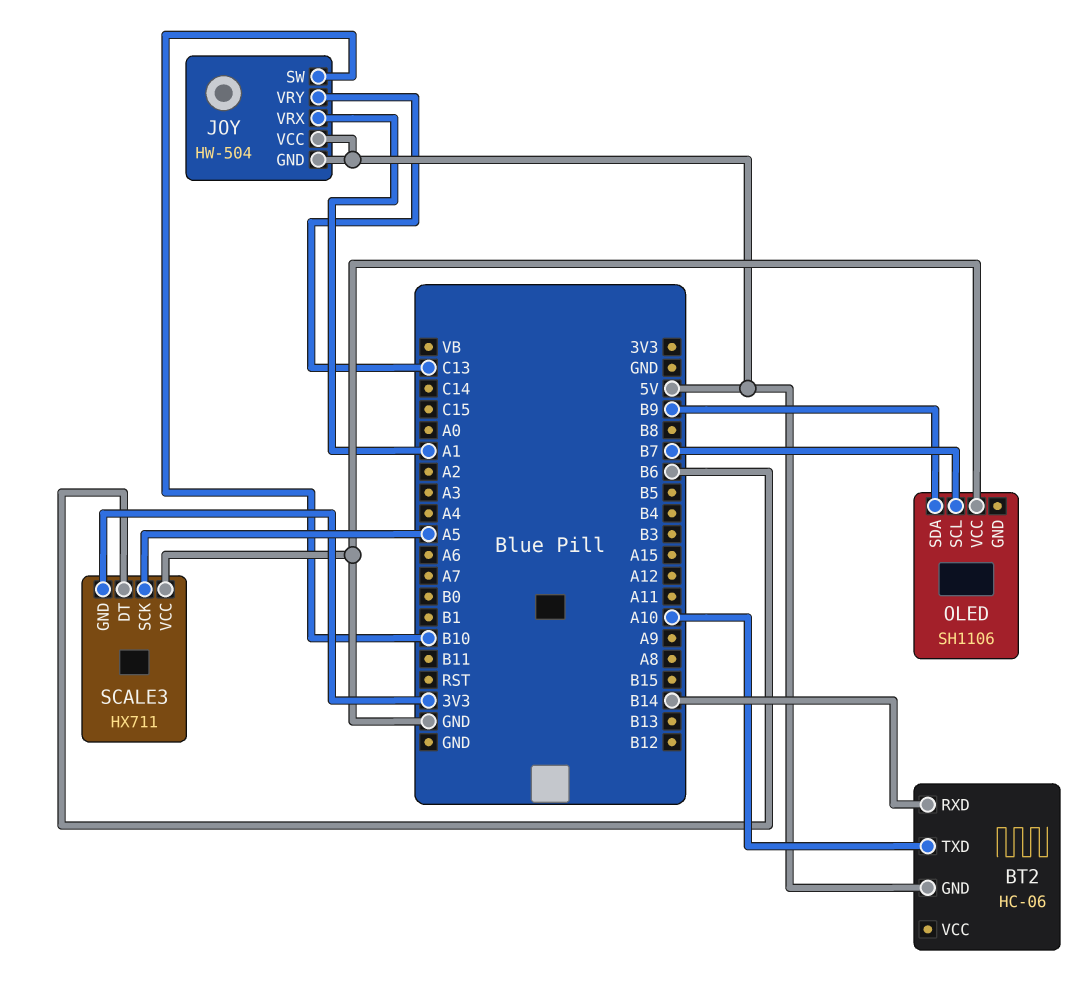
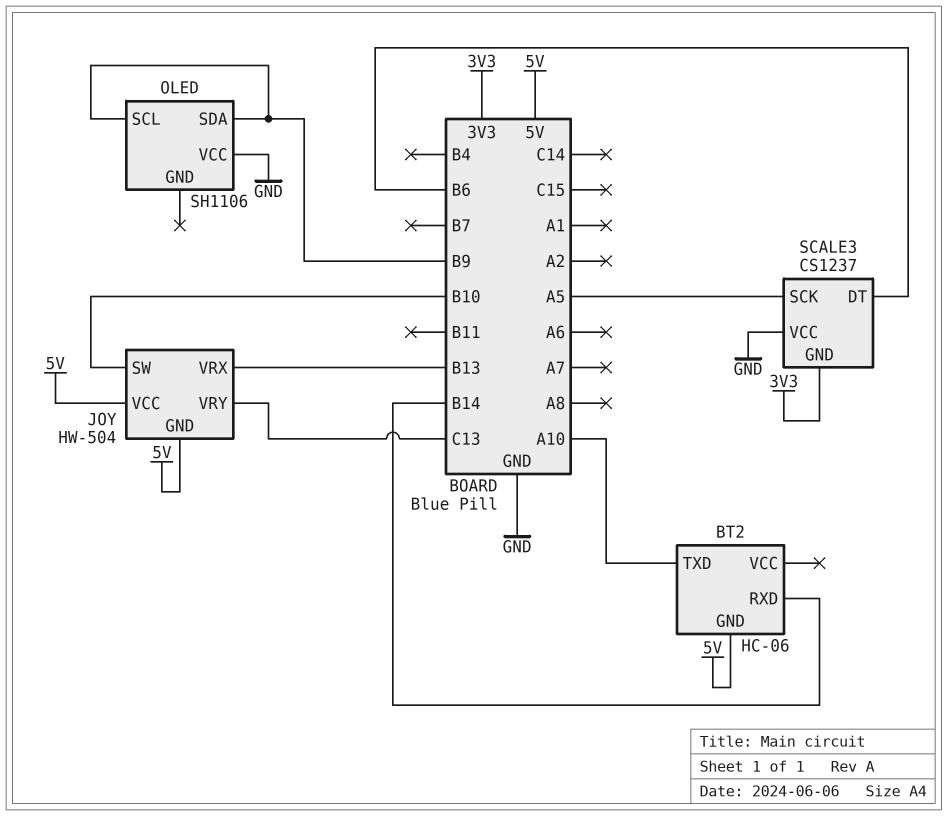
JOY pin VRX: A1 -> B13
OLED pin SCL: B7 -> B9
SCALE3: HX711 -> CS1237

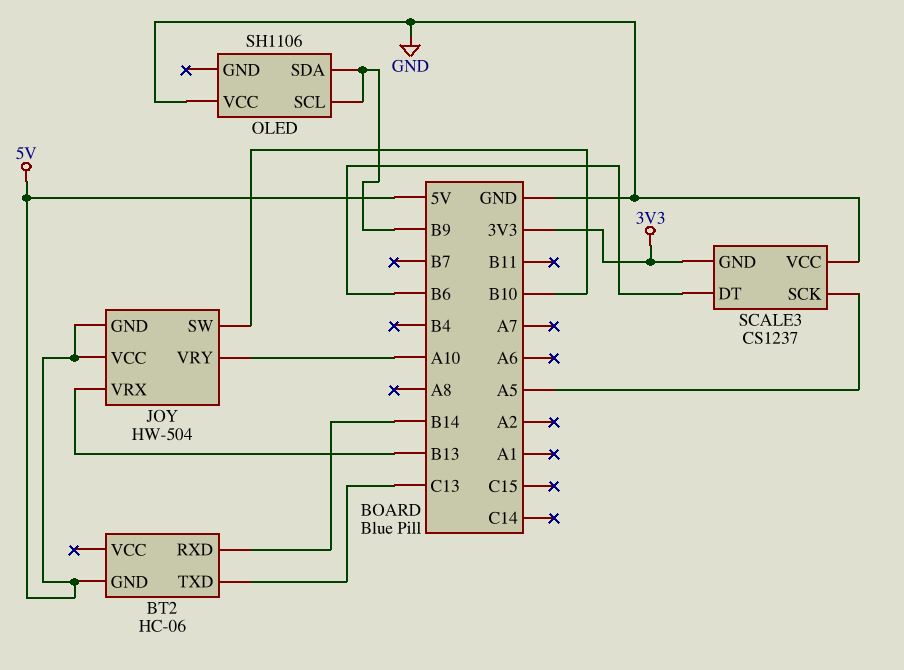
BT2 pin TXD: A10 -> C13
JOY pin VRY: C13 -> A10

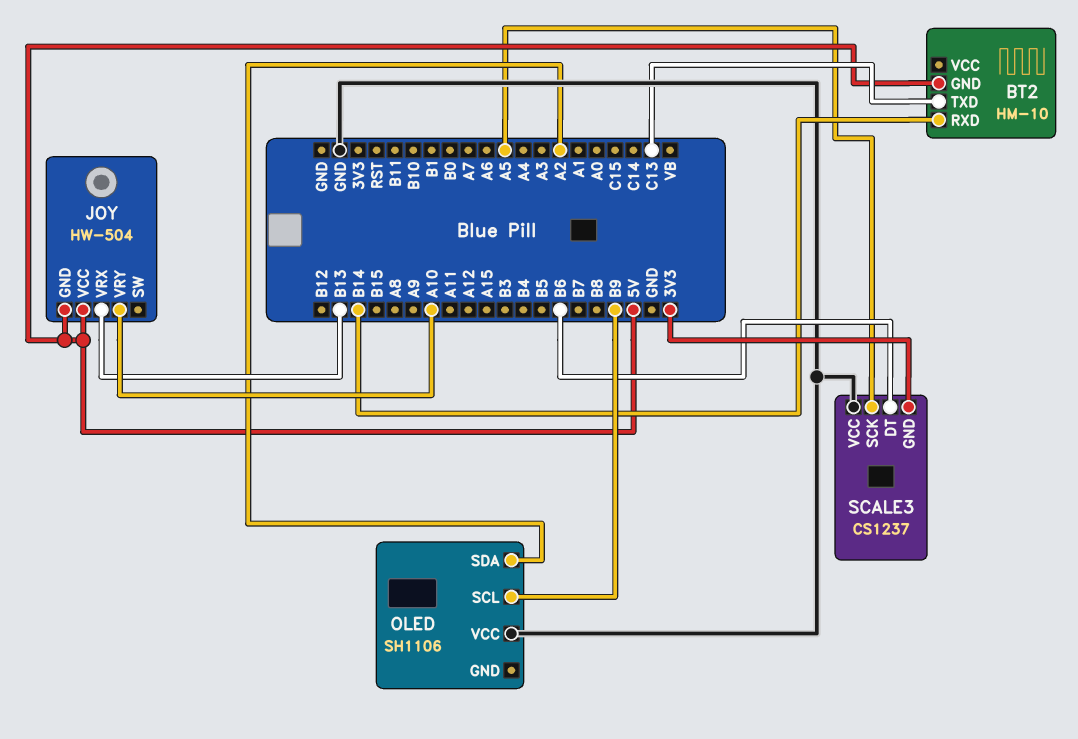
BT2: HC-06 -> HM-10
JOY pin SW: B10 -> none
OLED pin SDA: B9 -> A2

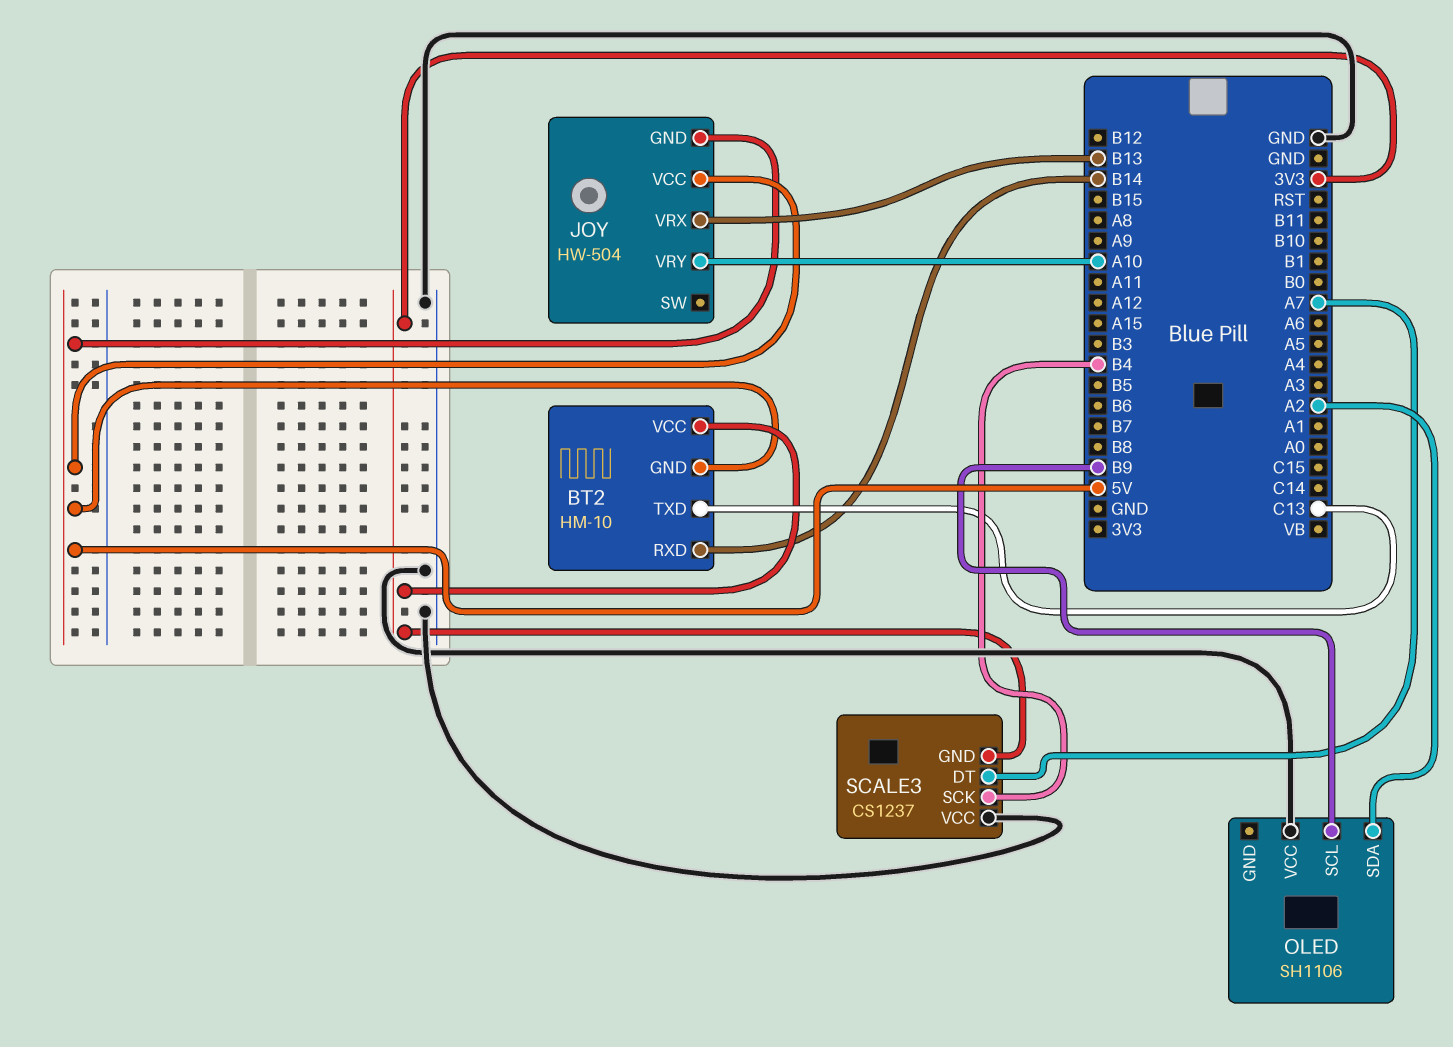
BT2 pin VCC: none -> 3V3
SCALE3 pin DT: B6 -> A7
SCALE3 pin SCK: A5 -> B4

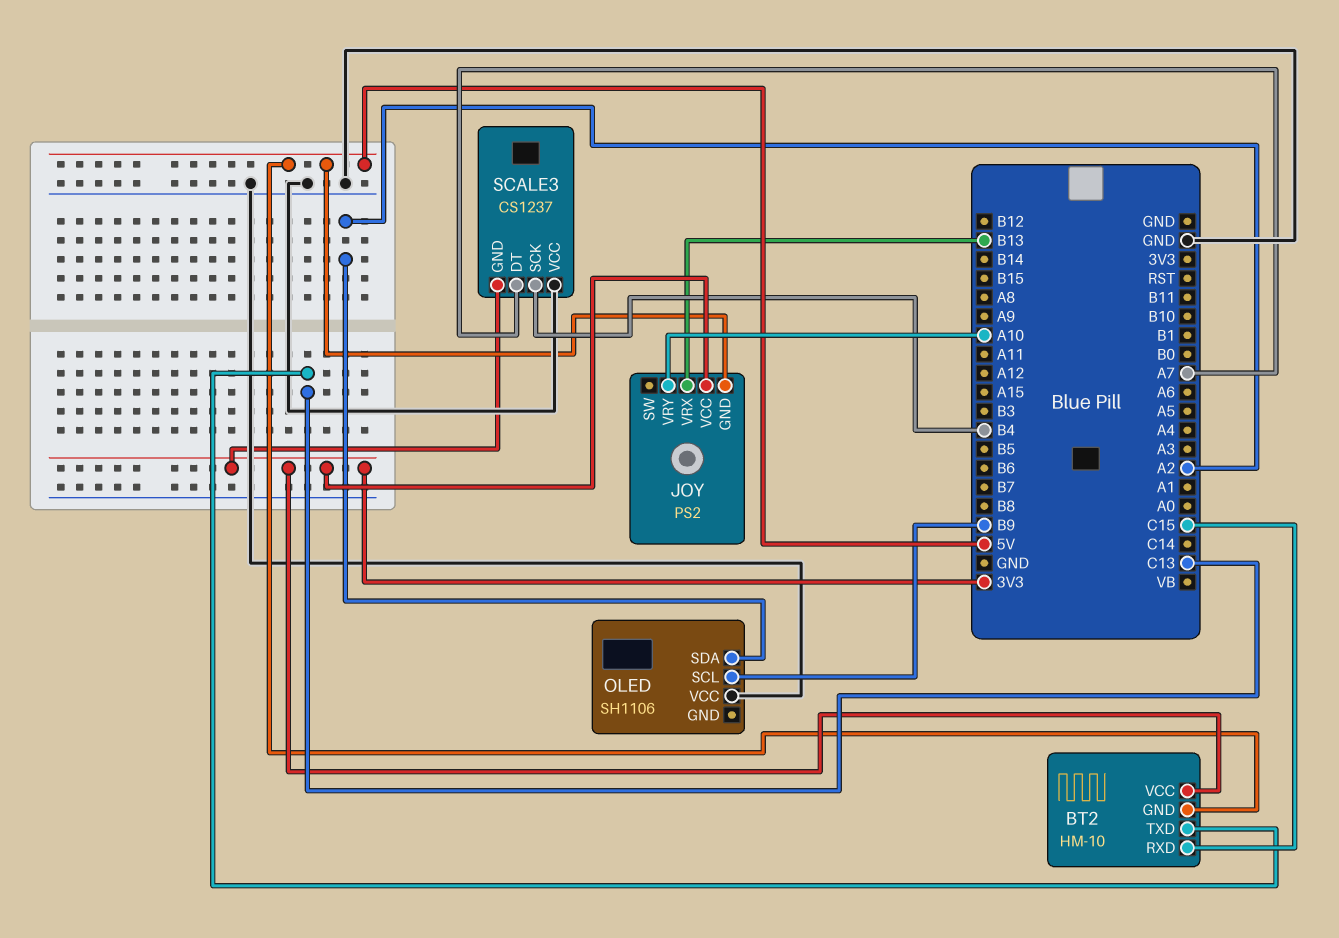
BT2 pin RXD: B14 -> C15
JOY: HW-504 -> PS2
JOY pin VCC: 5V -> 3V3

